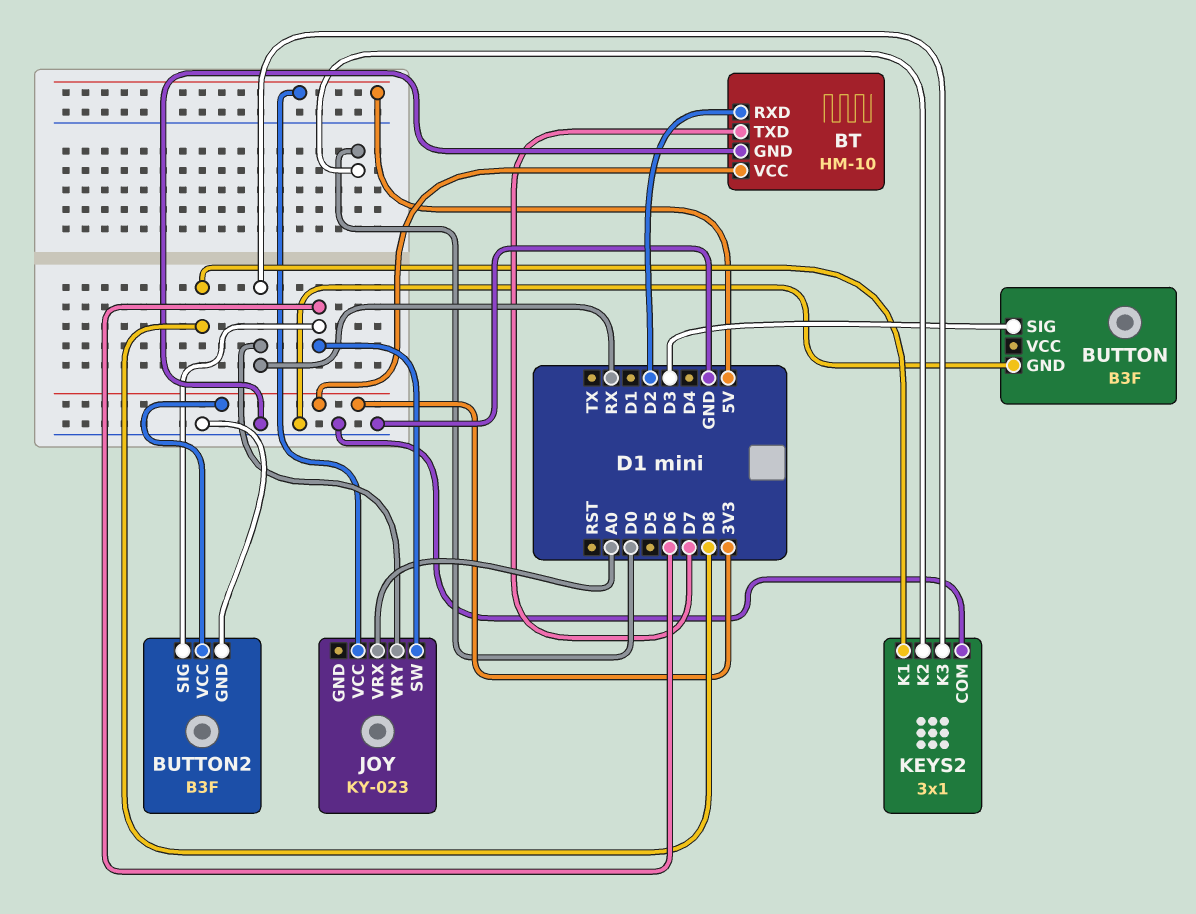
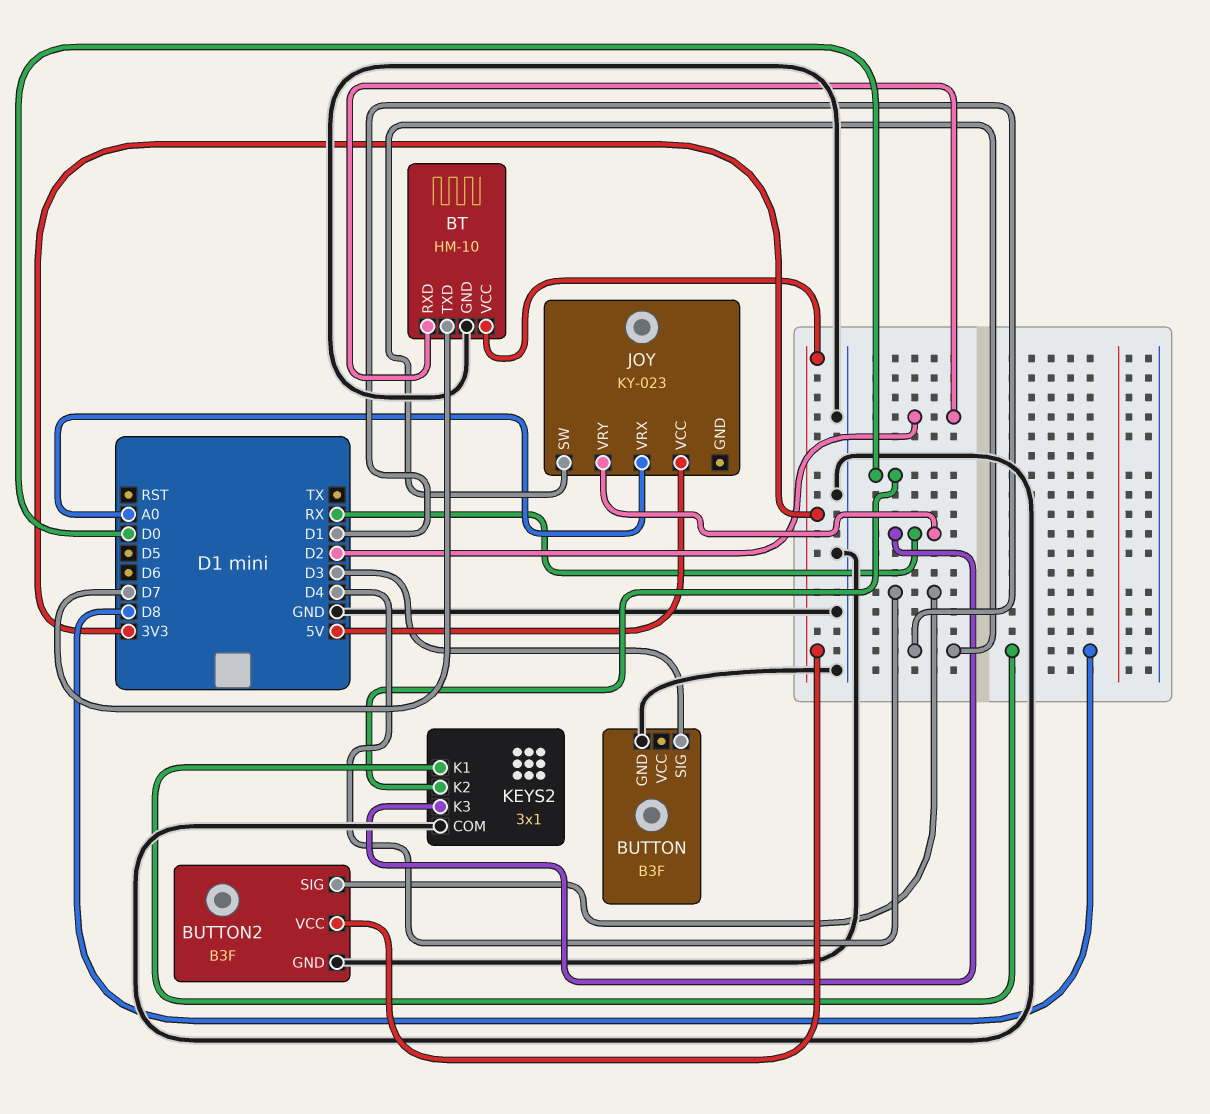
BUTTON2 pin SIG: D6 -> D4
JOY pin SW: D6 -> D1

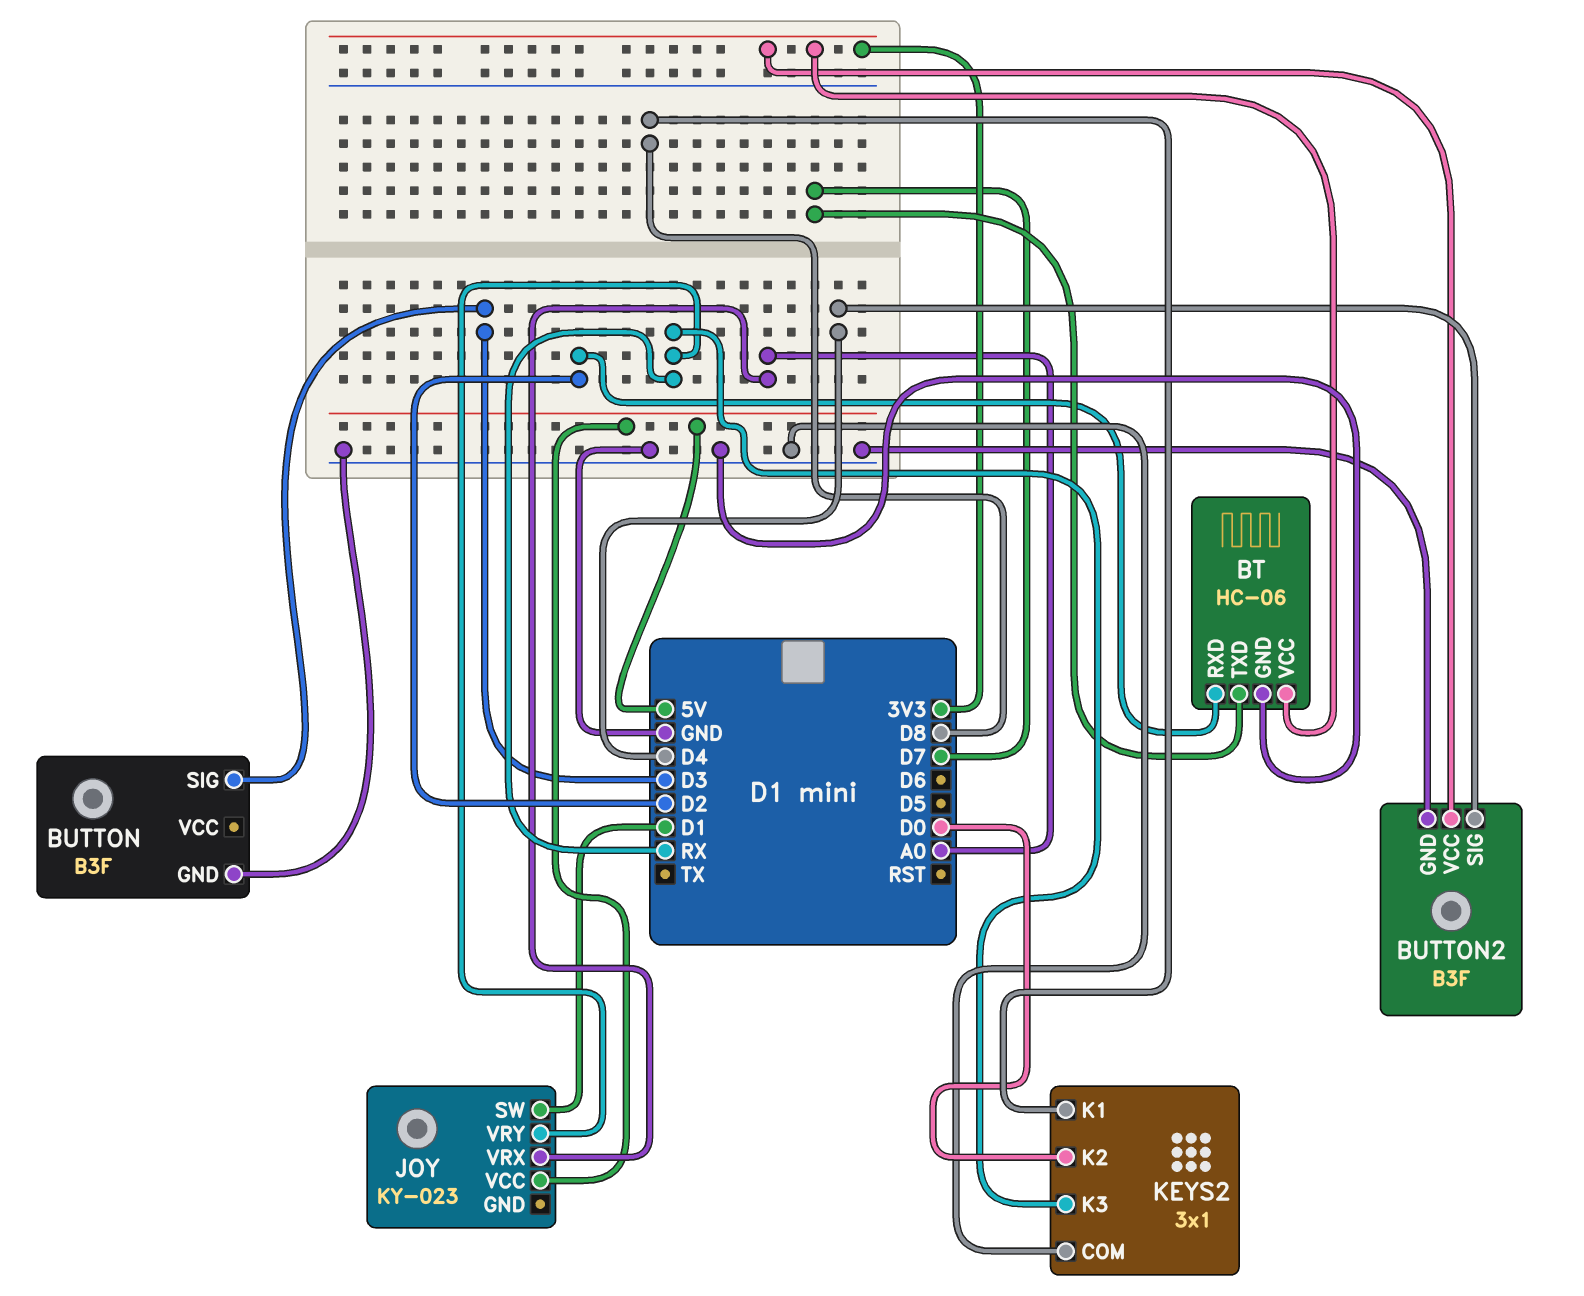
BT: HM-10 -> HC-06

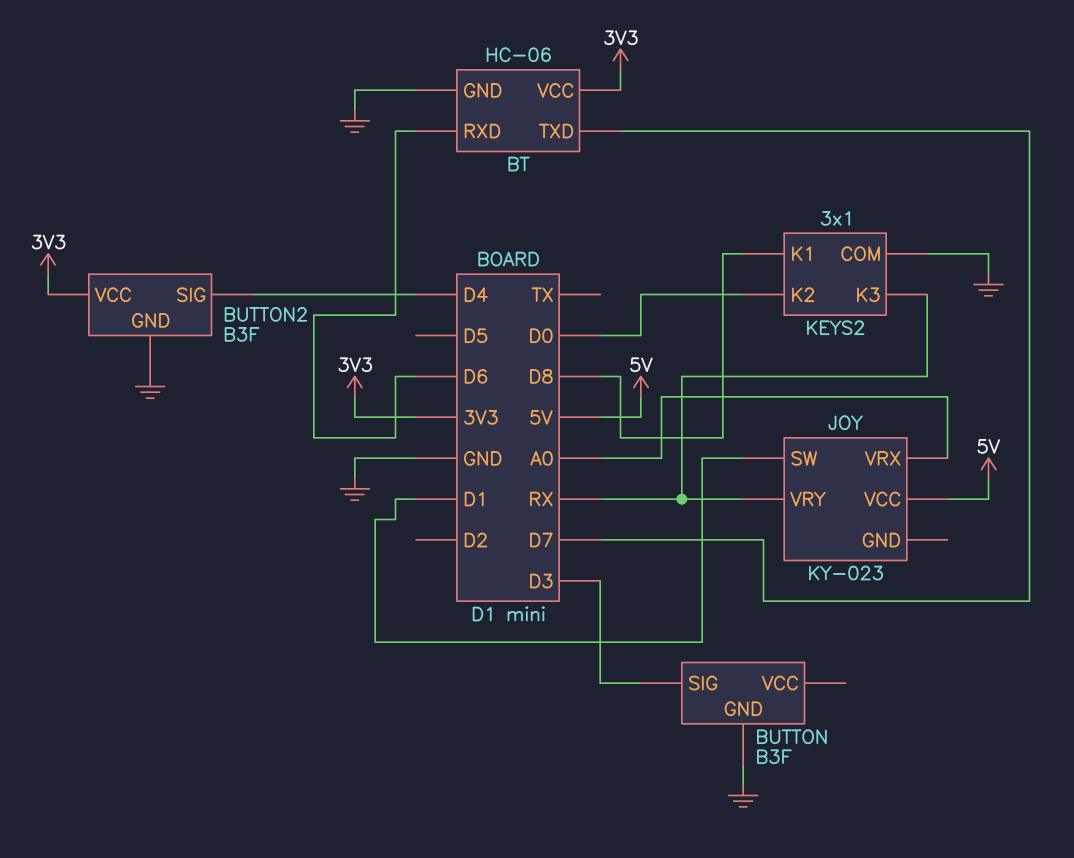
BT pin RXD: D2 -> D6

